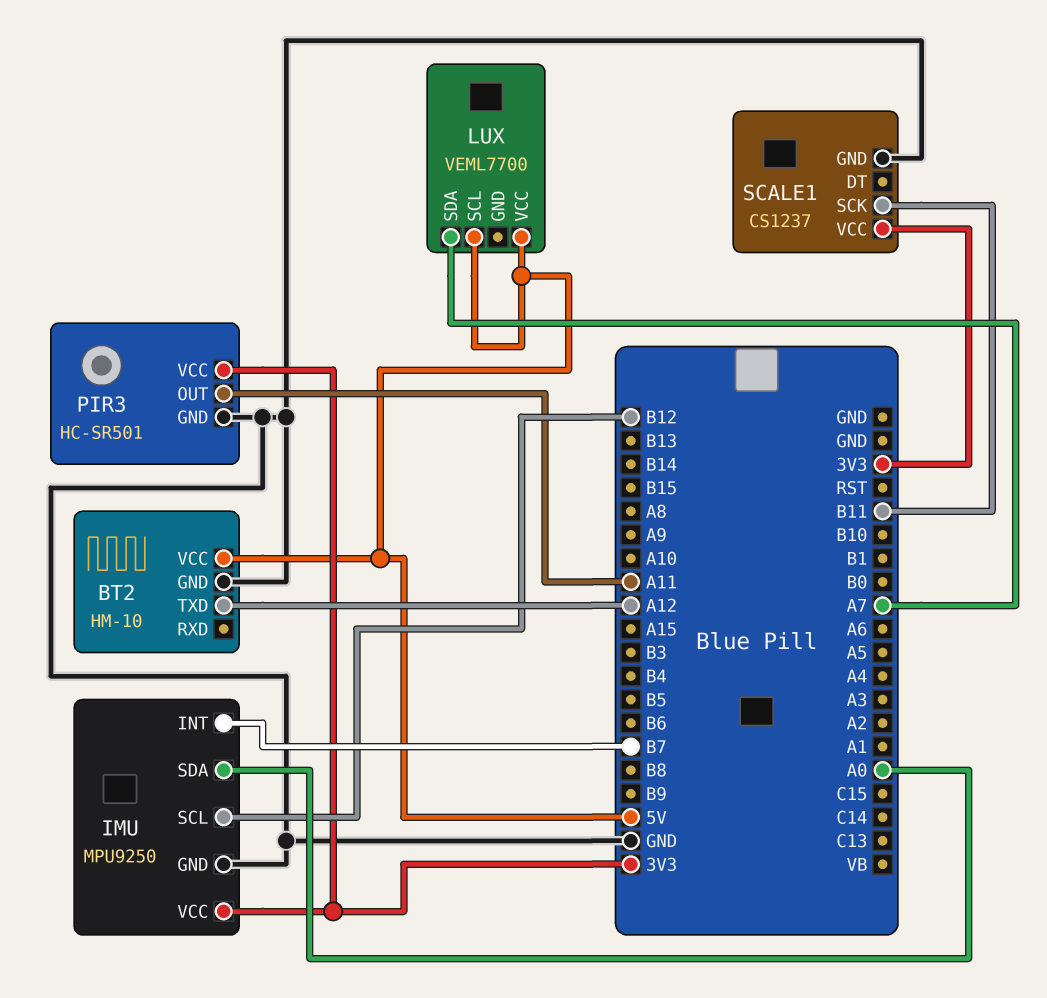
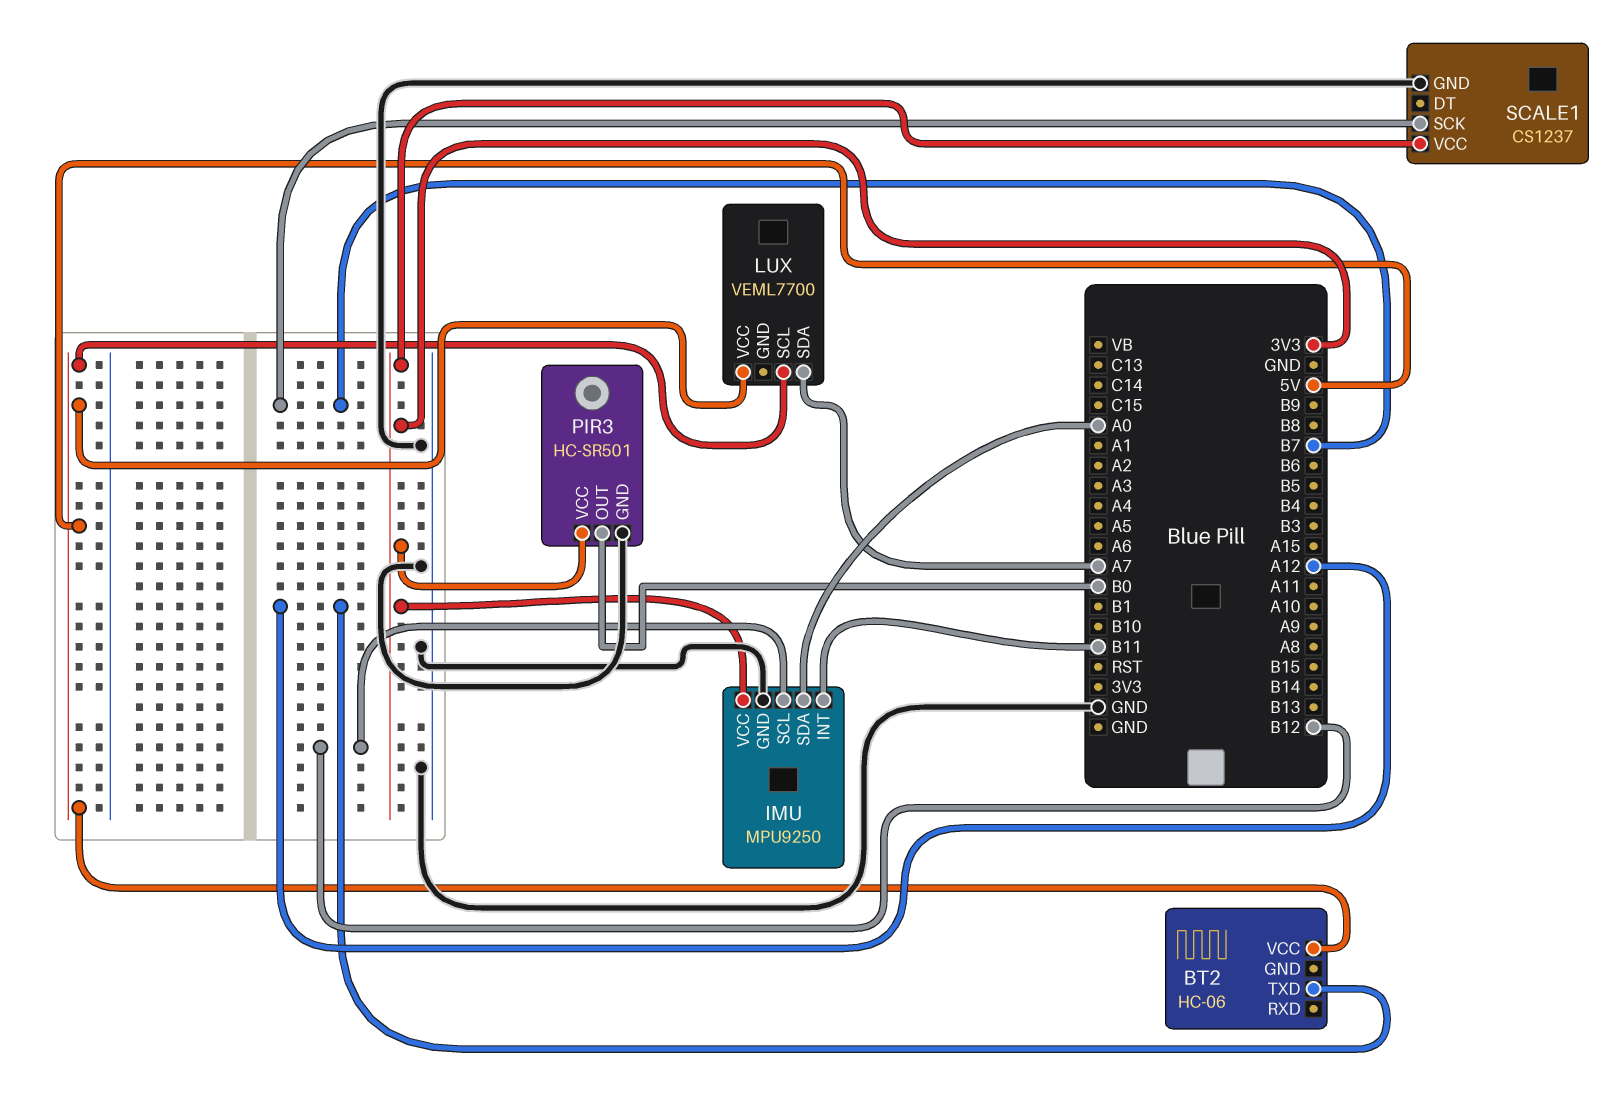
BT2: HM-10 -> HC-06
BT2 pin GND: GND -> none
IMU pin INT: B7 -> B11
PIR3 pin OUT: A11 -> B0
SCALE1 pin SCK: B11 -> B7

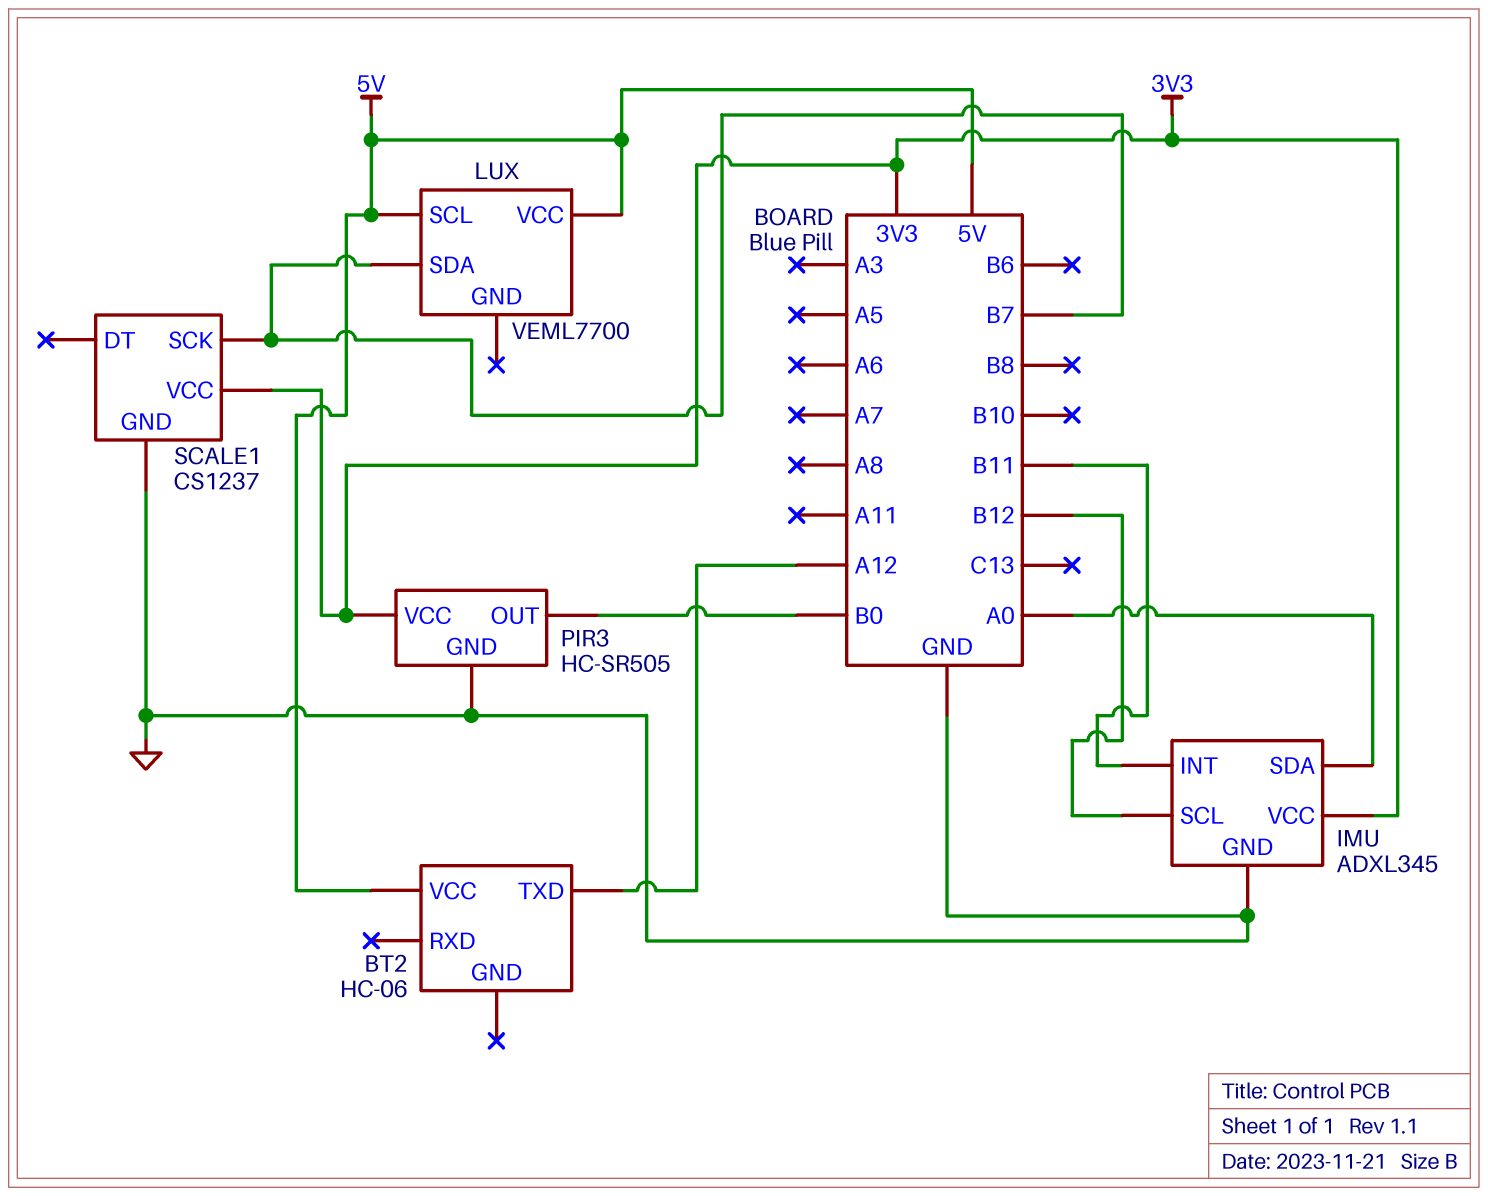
IMU: MPU9250 -> ADXL345
LUX pin SDA: A7 -> B7
PIR3: HC-SR501 -> HC-SR505

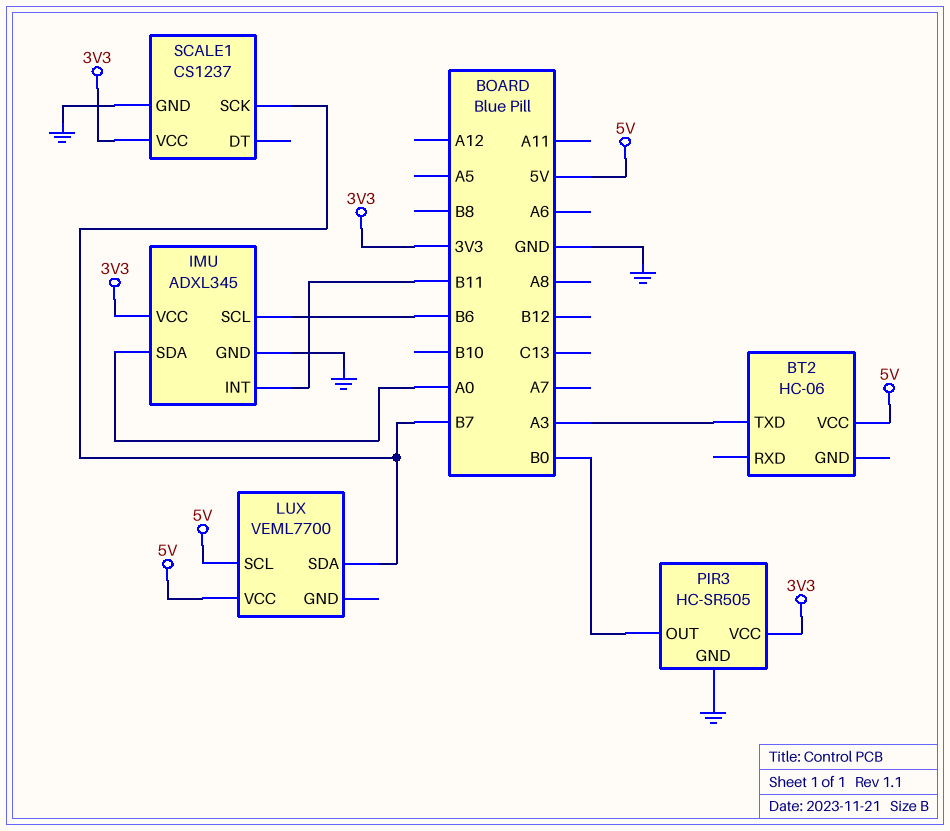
BT2 pin TXD: A12 -> A3
IMU pin SCL: B12 -> B6

